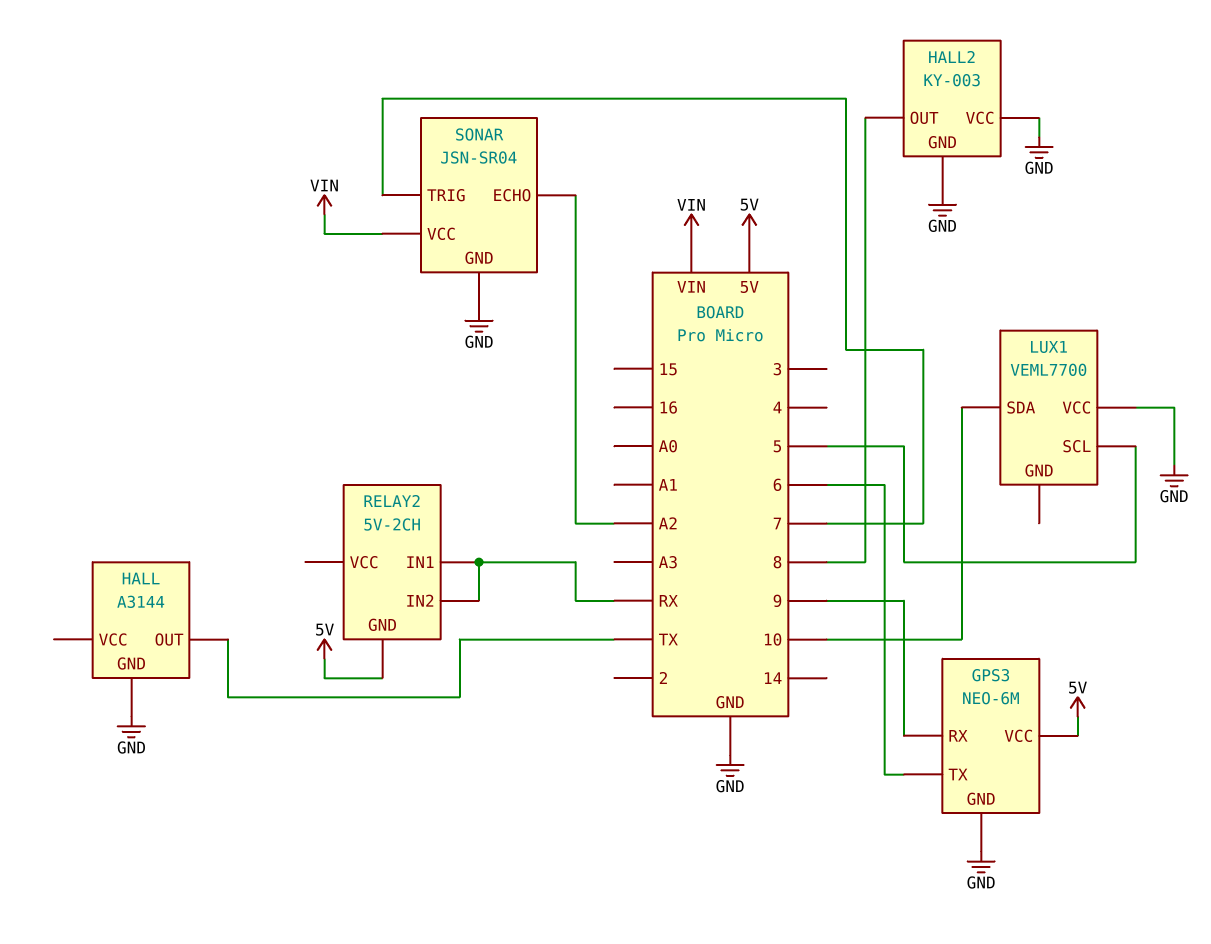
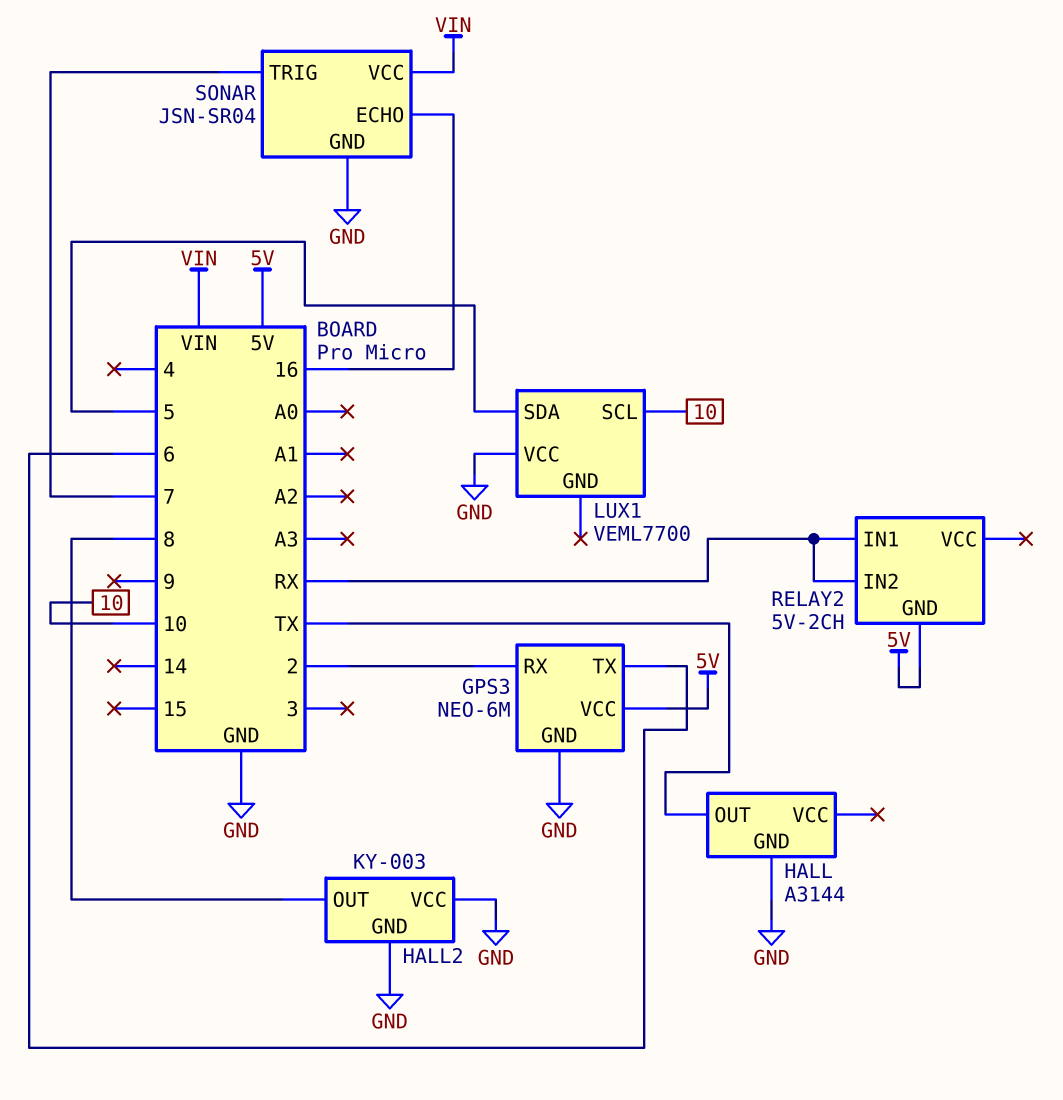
GPS3 pin RX: 9 -> 2
LUX1 pin SCL: 5 -> 10
LUX1 pin SDA: 10 -> 5
SONAR pin ECHO: A2 -> 16

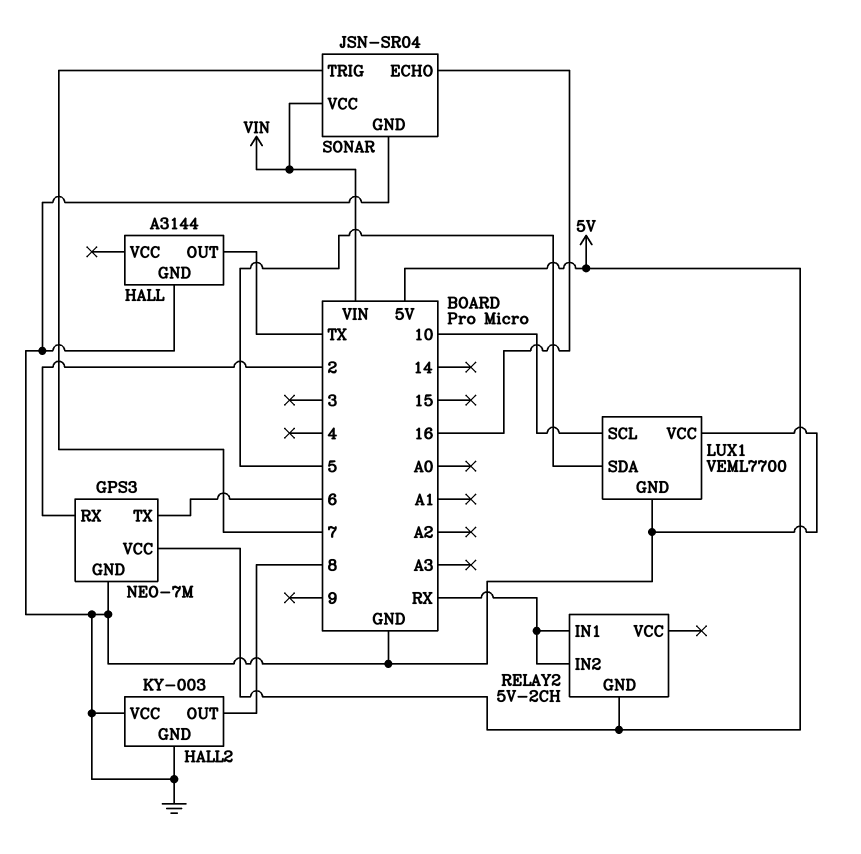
GPS3: NEO-6M -> NEO-7M
LUX1 pin GND: none -> GND

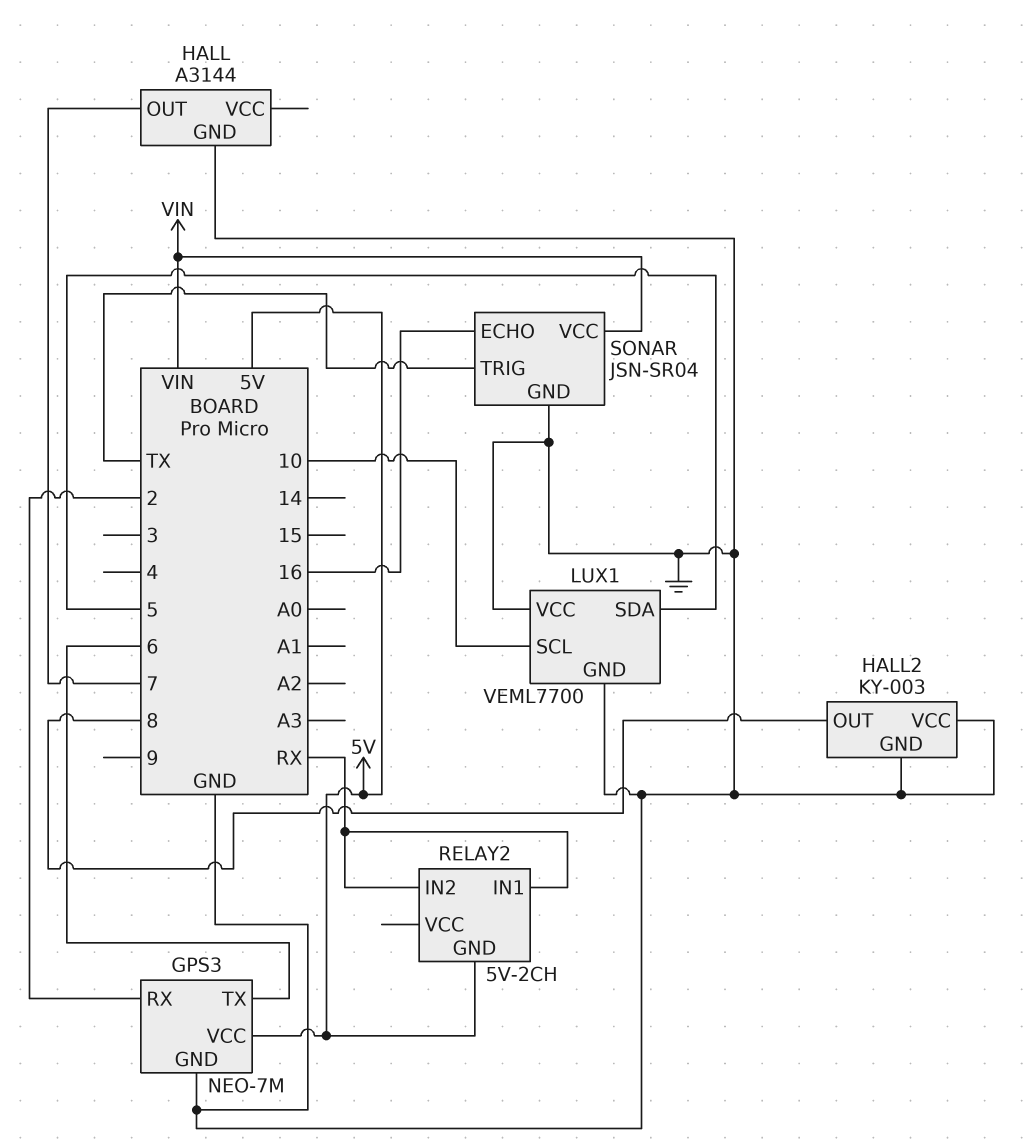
HALL pin OUT: TX -> 7
SONAR pin TRIG: 7 -> TX

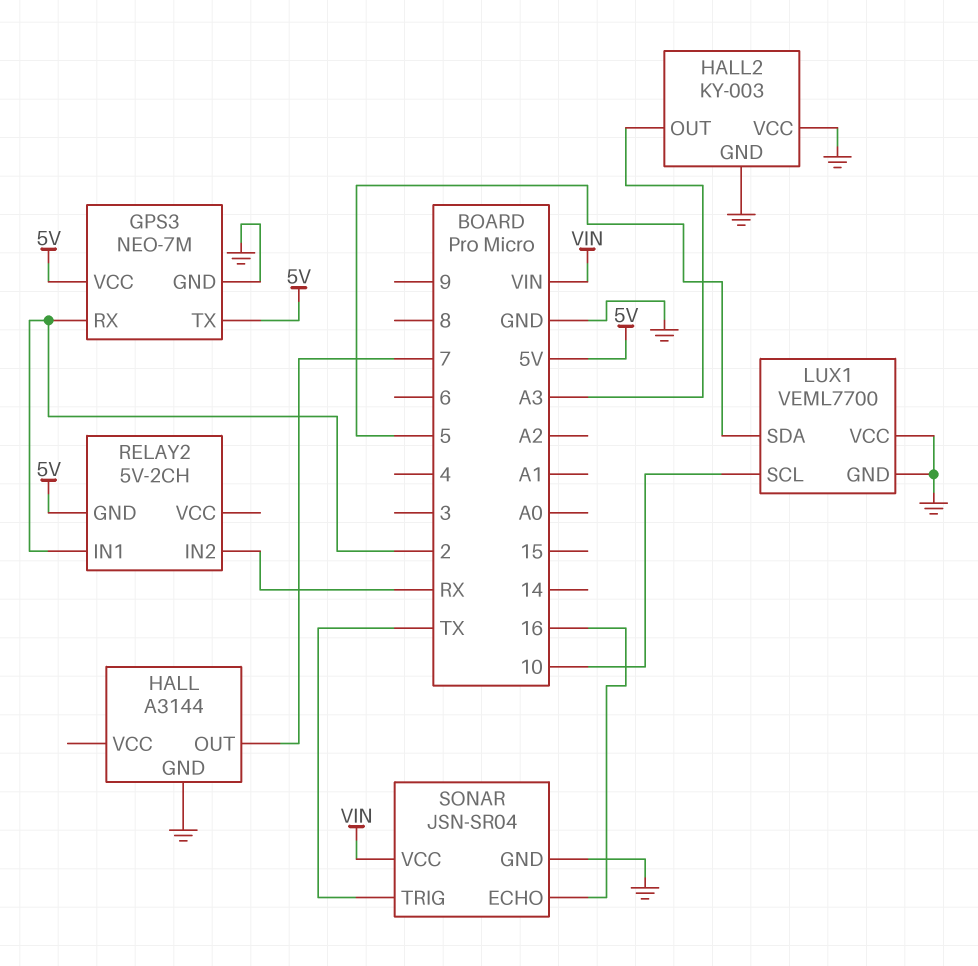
GPS3 pin TX: 6 -> 5V
HALL2 pin OUT: 8 -> A3
RELAY2 pin IN1: RX -> 2

